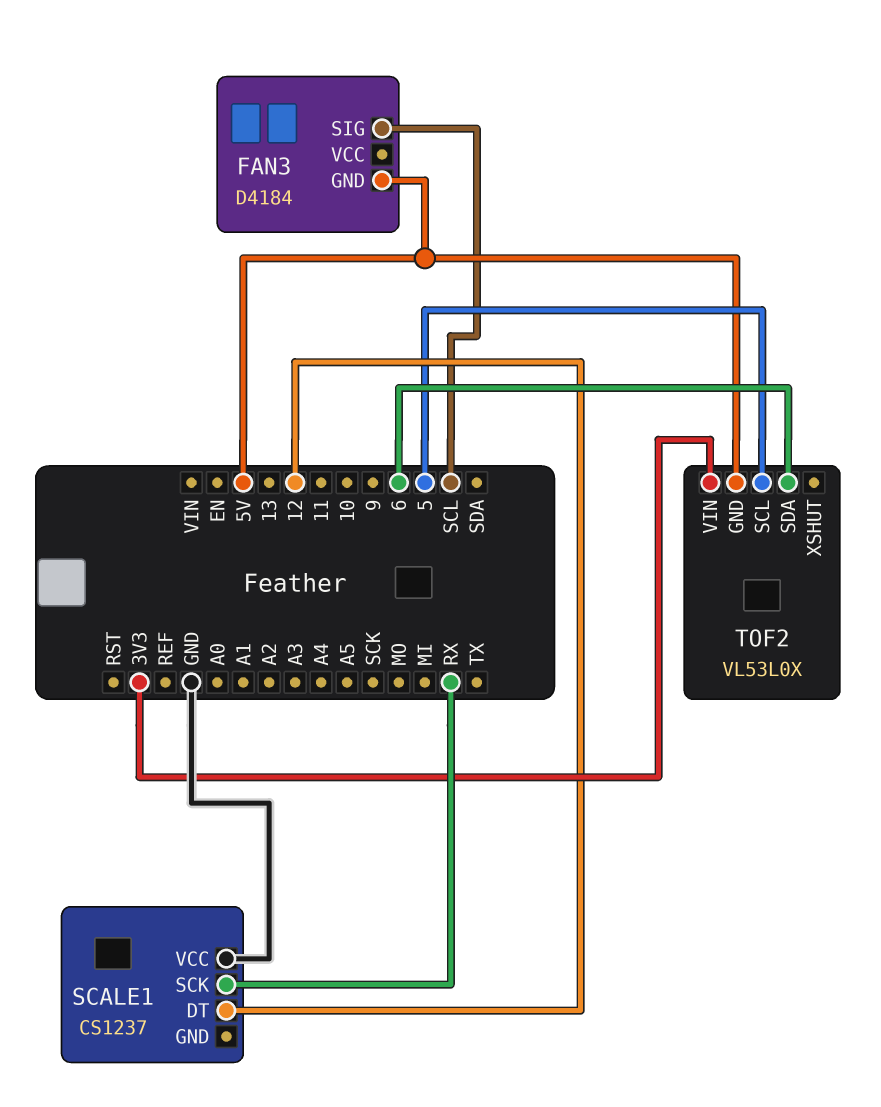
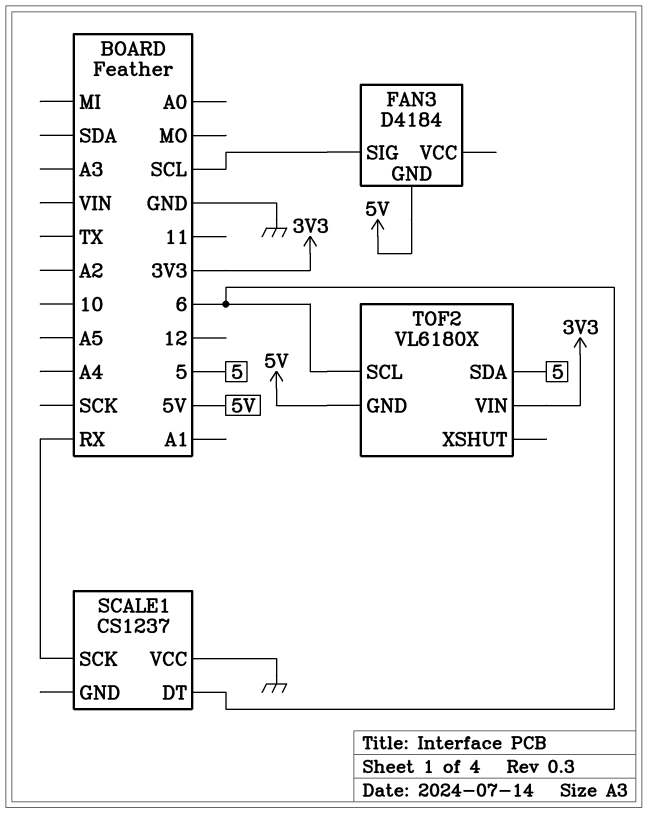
SCALE1 pin DT: 12 -> 6
TOF2: VL53L0X -> VL6180X
TOF2 pin SCL: 5 -> 6
TOF2 pin SDA: 6 -> 5

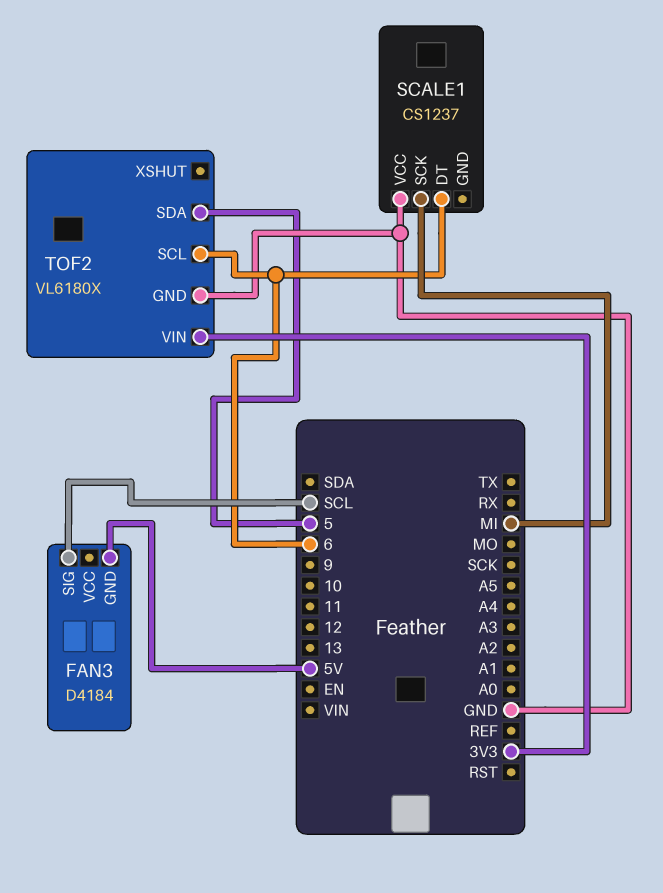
SCALE1 pin SCK: RX -> MI
TOF2 pin GND: 5V -> GND

